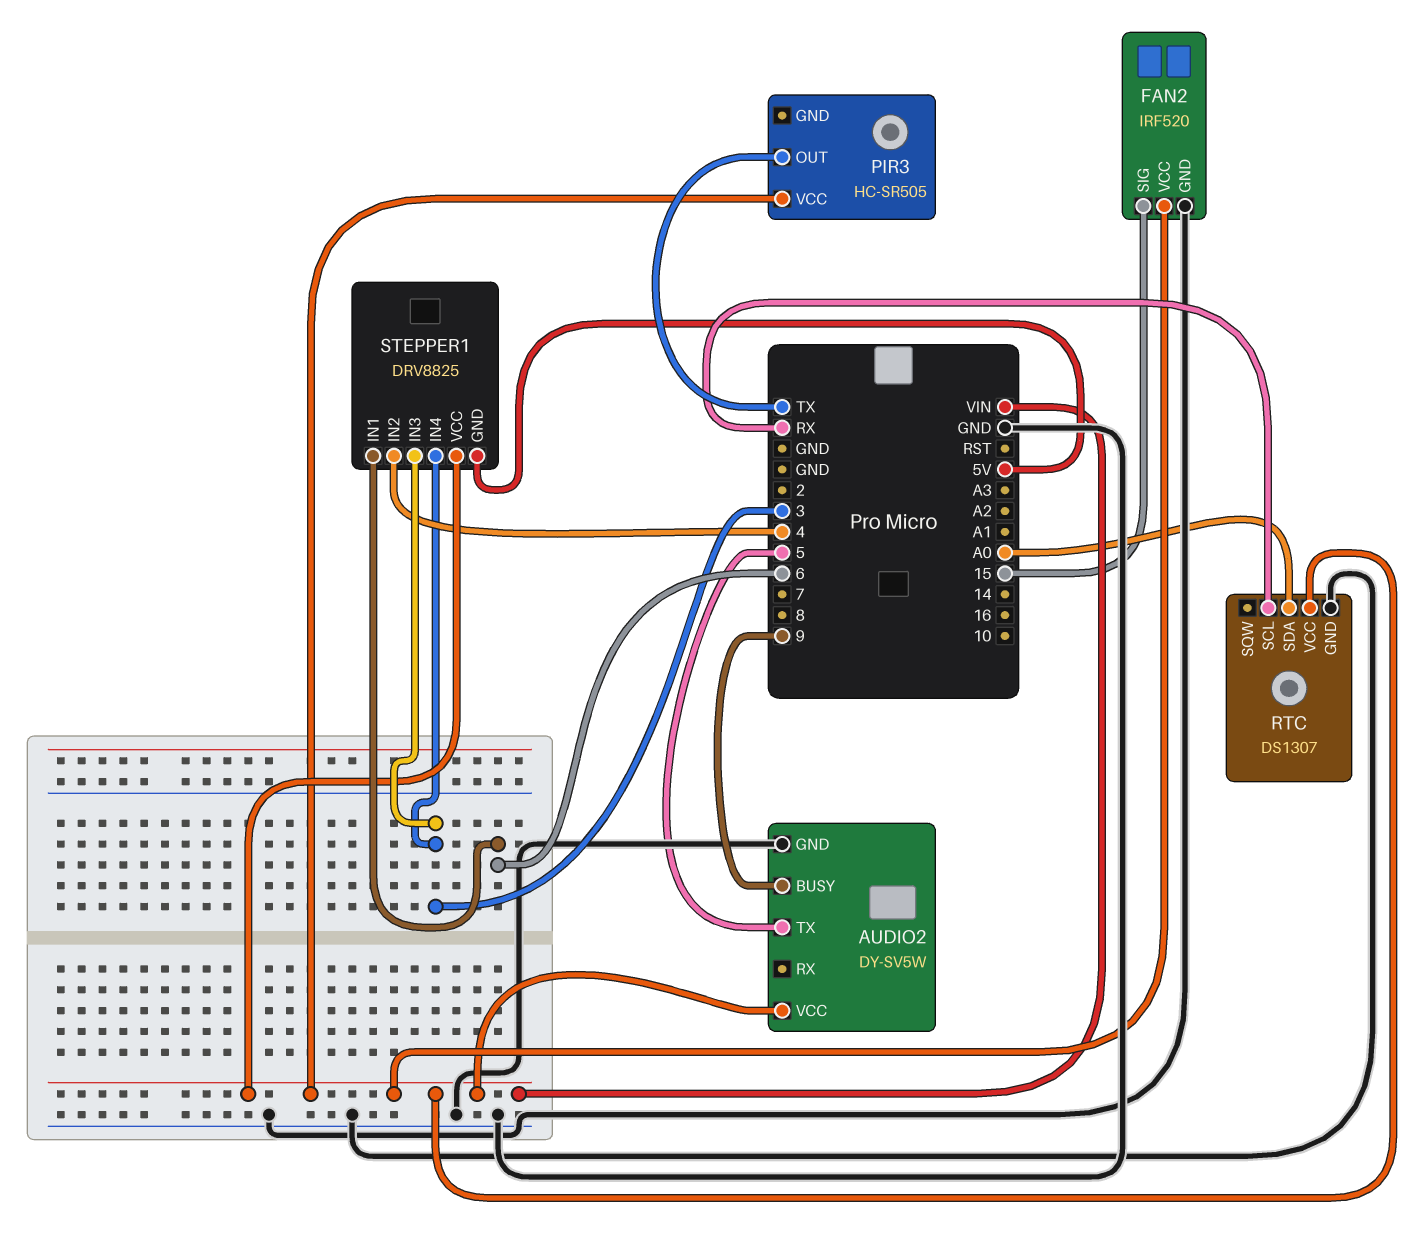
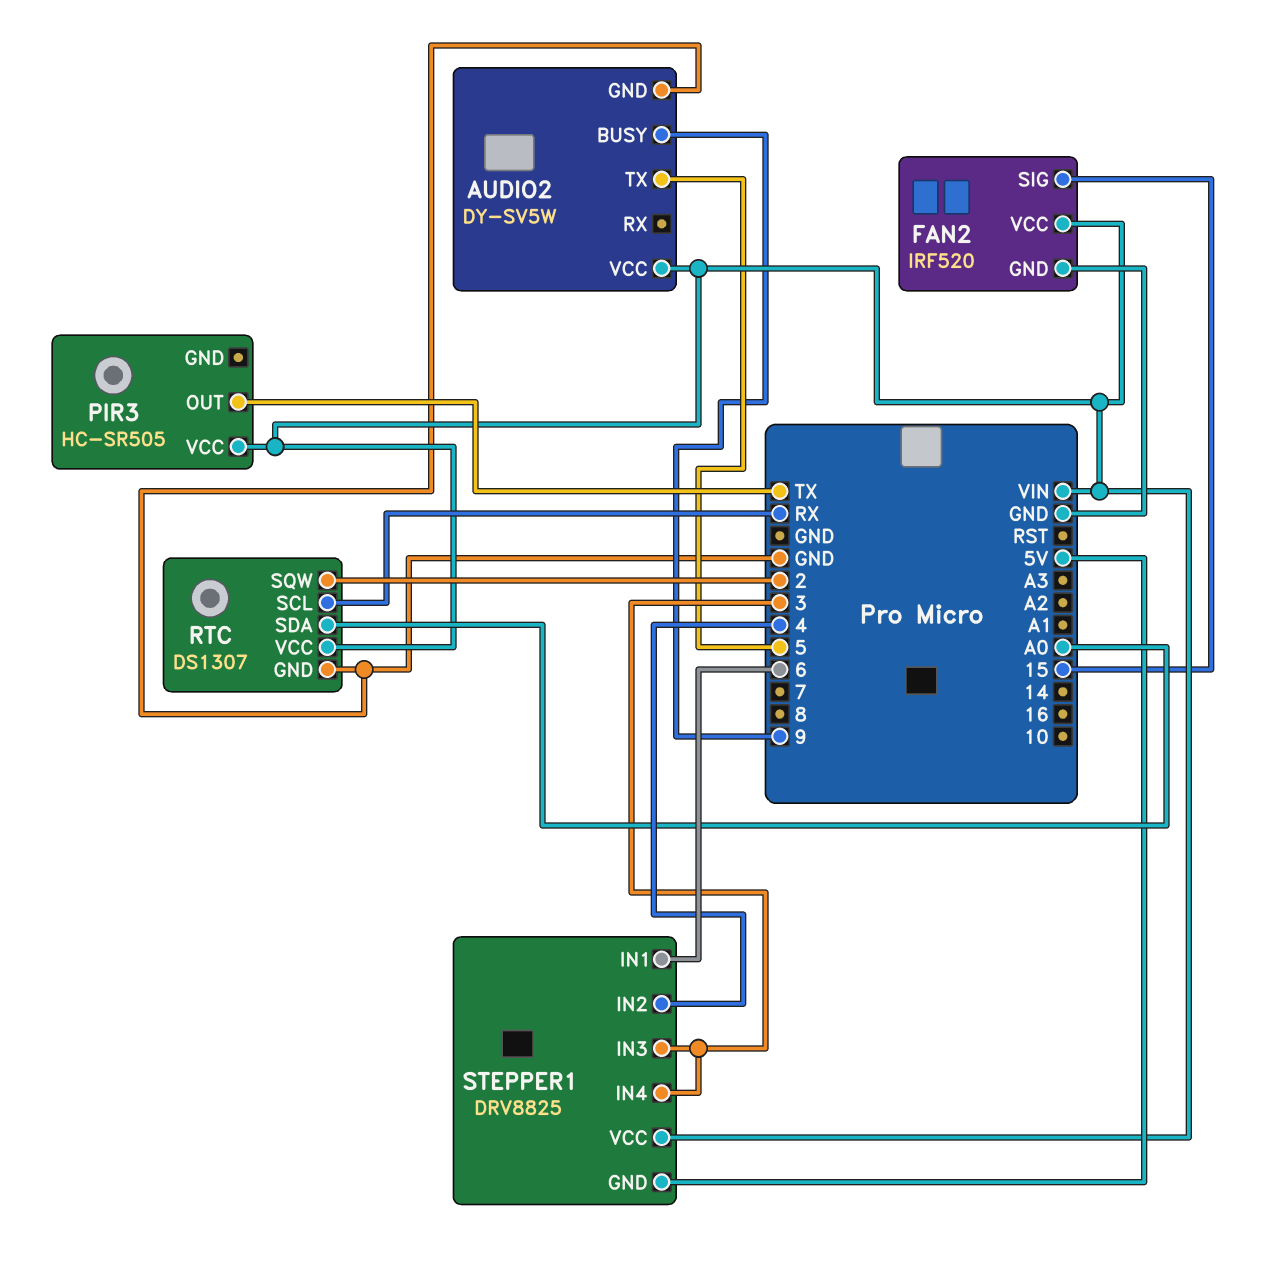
RTC pin SQW: none -> 2

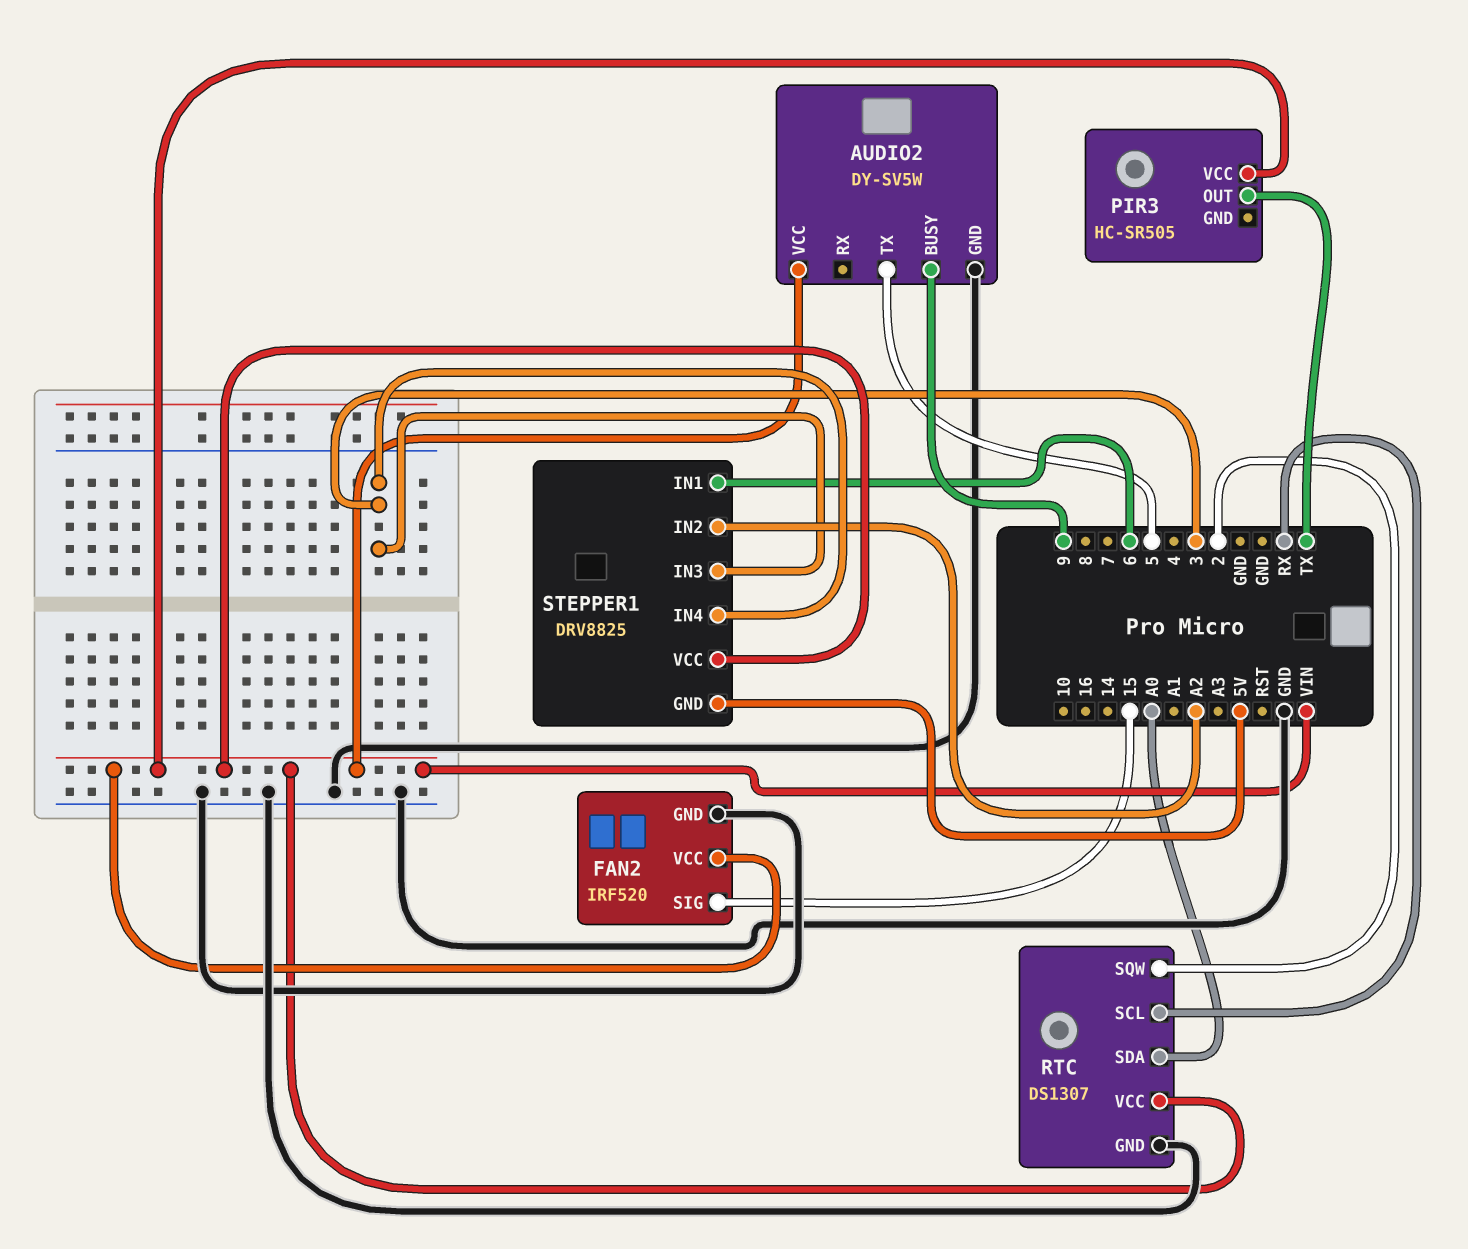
STEPPER1 pin IN2: 4 -> A2

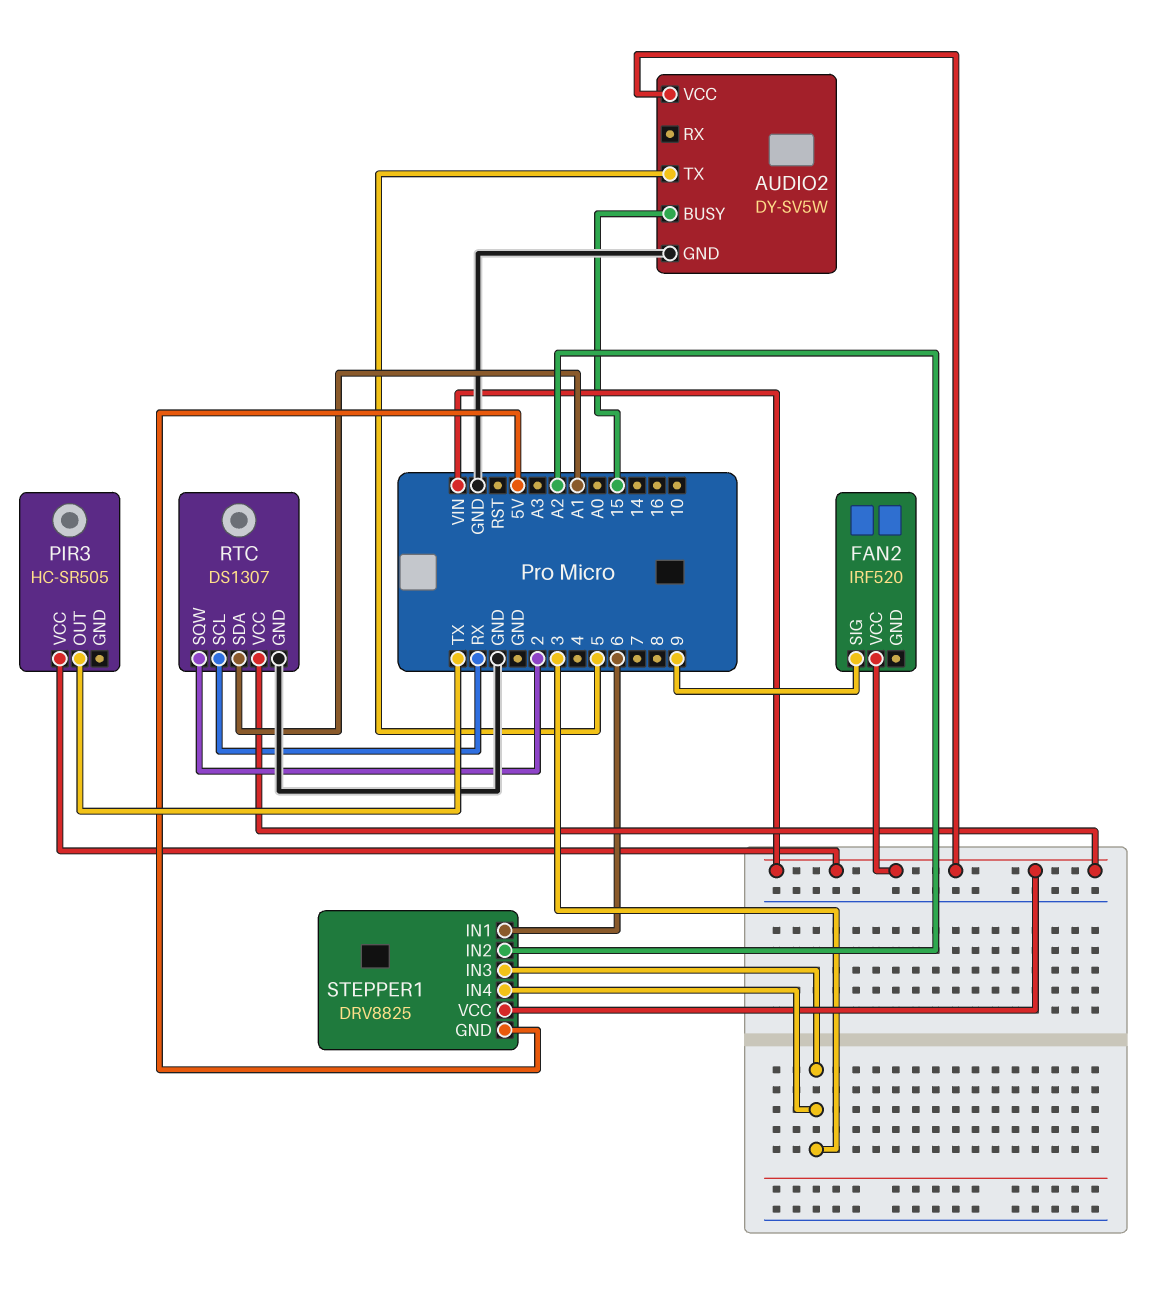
AUDIO2 pin BUSY: 9 -> 15
FAN2 pin GND: GND -> none
FAN2 pin SIG: 15 -> 9
RTC pin SDA: A0 -> A1

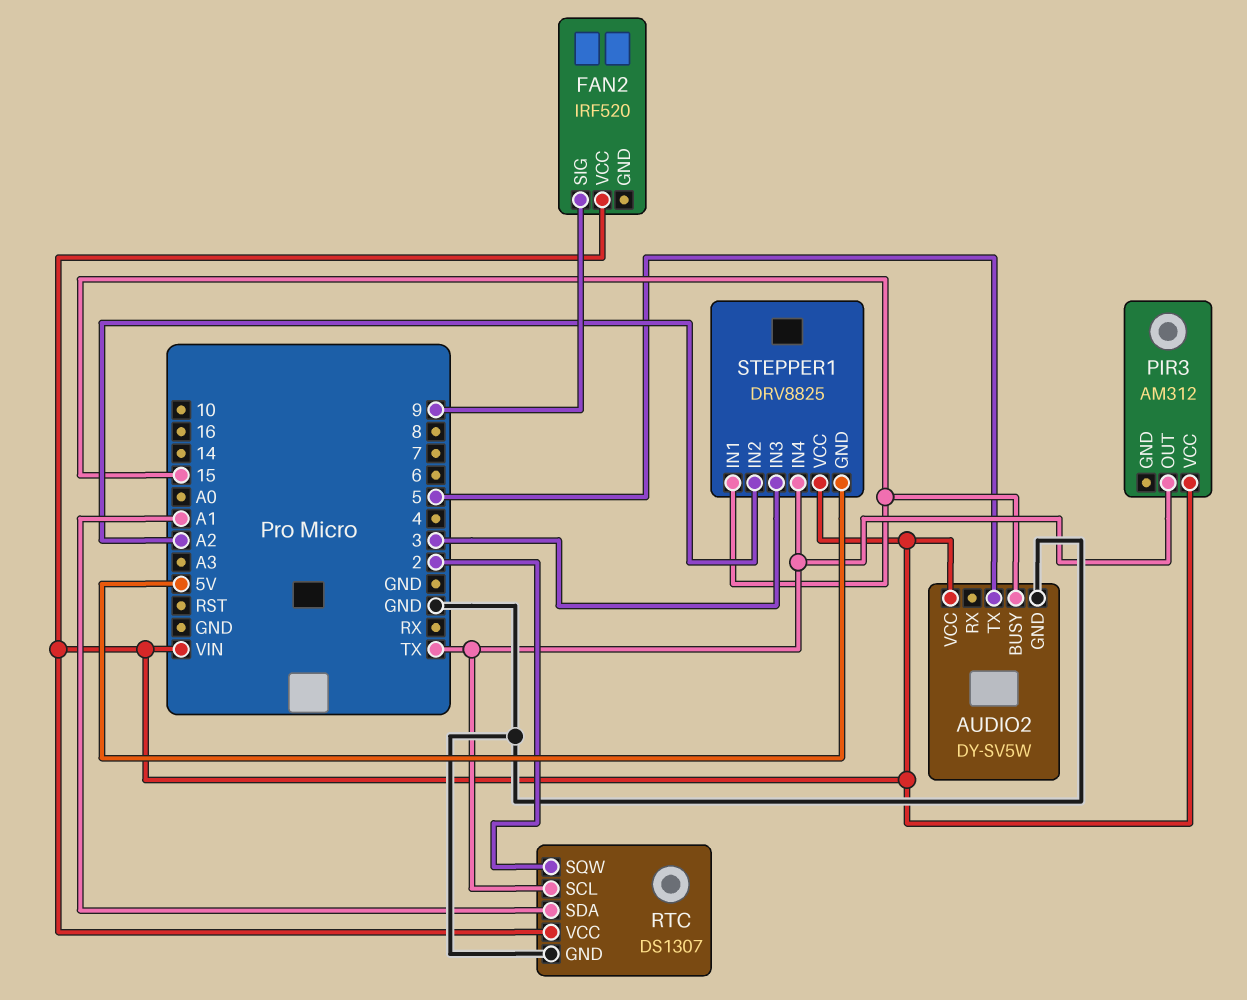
PIR3: HC-SR505 -> AM312
RTC pin SCL: RX -> TX
STEPPER1 pin IN1: 6 -> 15
STEPPER1 pin IN4: 3 -> TX

